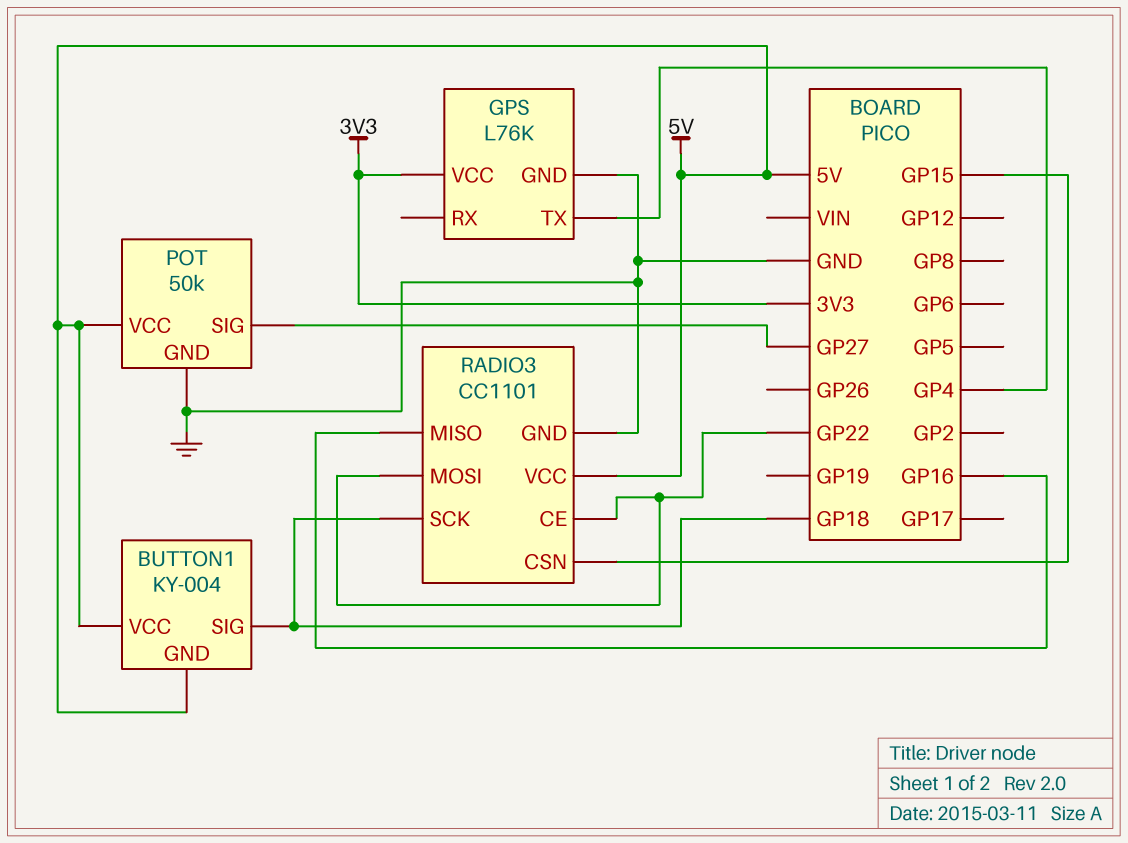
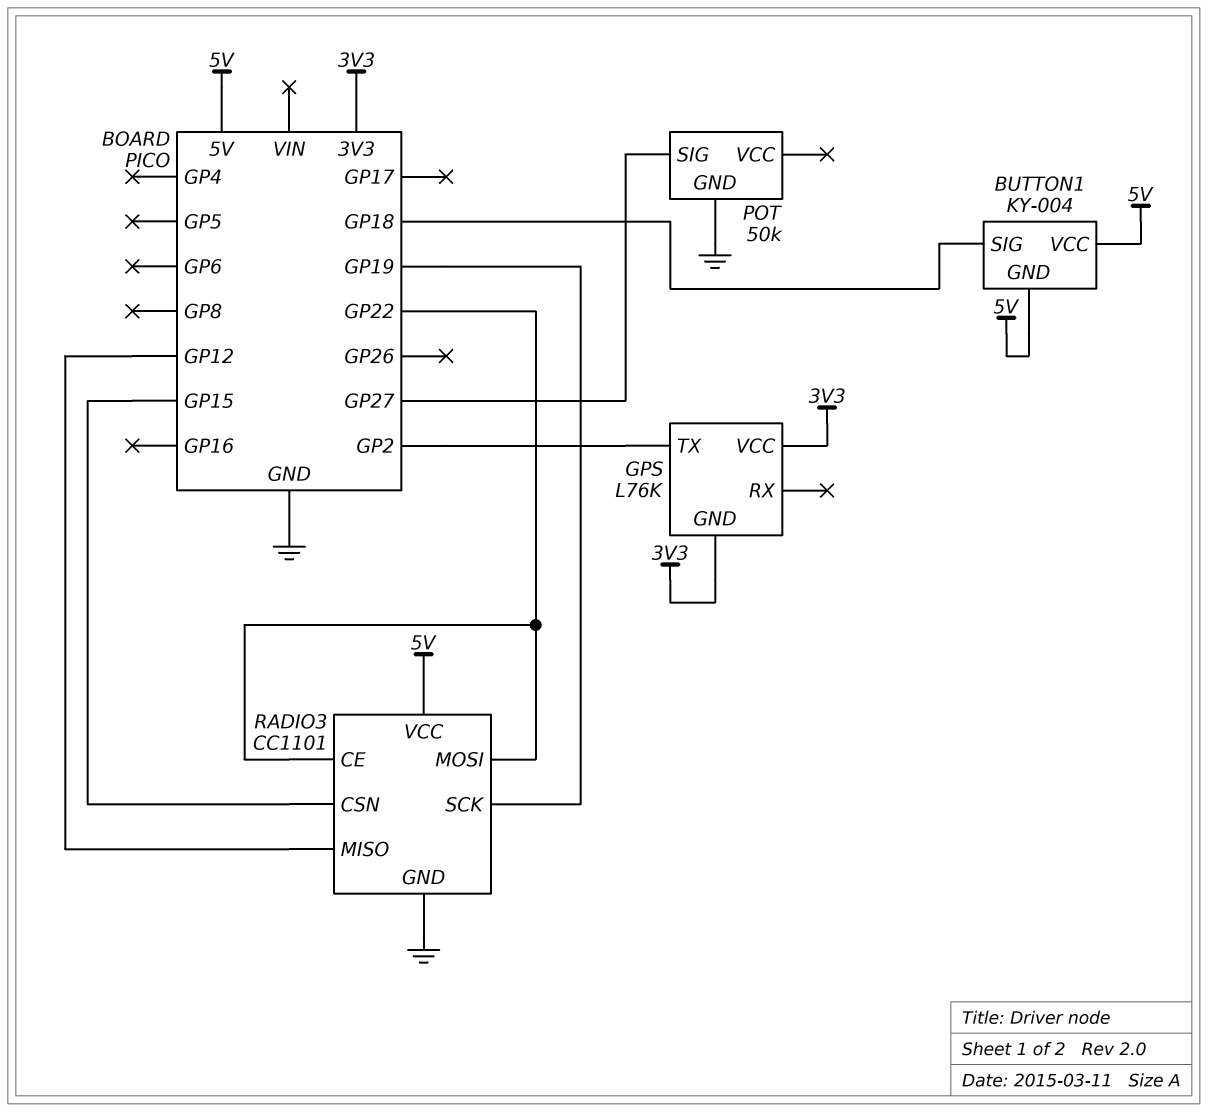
GPS pin GND: GND -> 3V3
GPS pin TX: GP4 -> GP2
POT pin VCC: 5V -> none
RADIO3 pin MISO: GP16 -> GP12
RADIO3 pin SCK: GP18 -> GP19

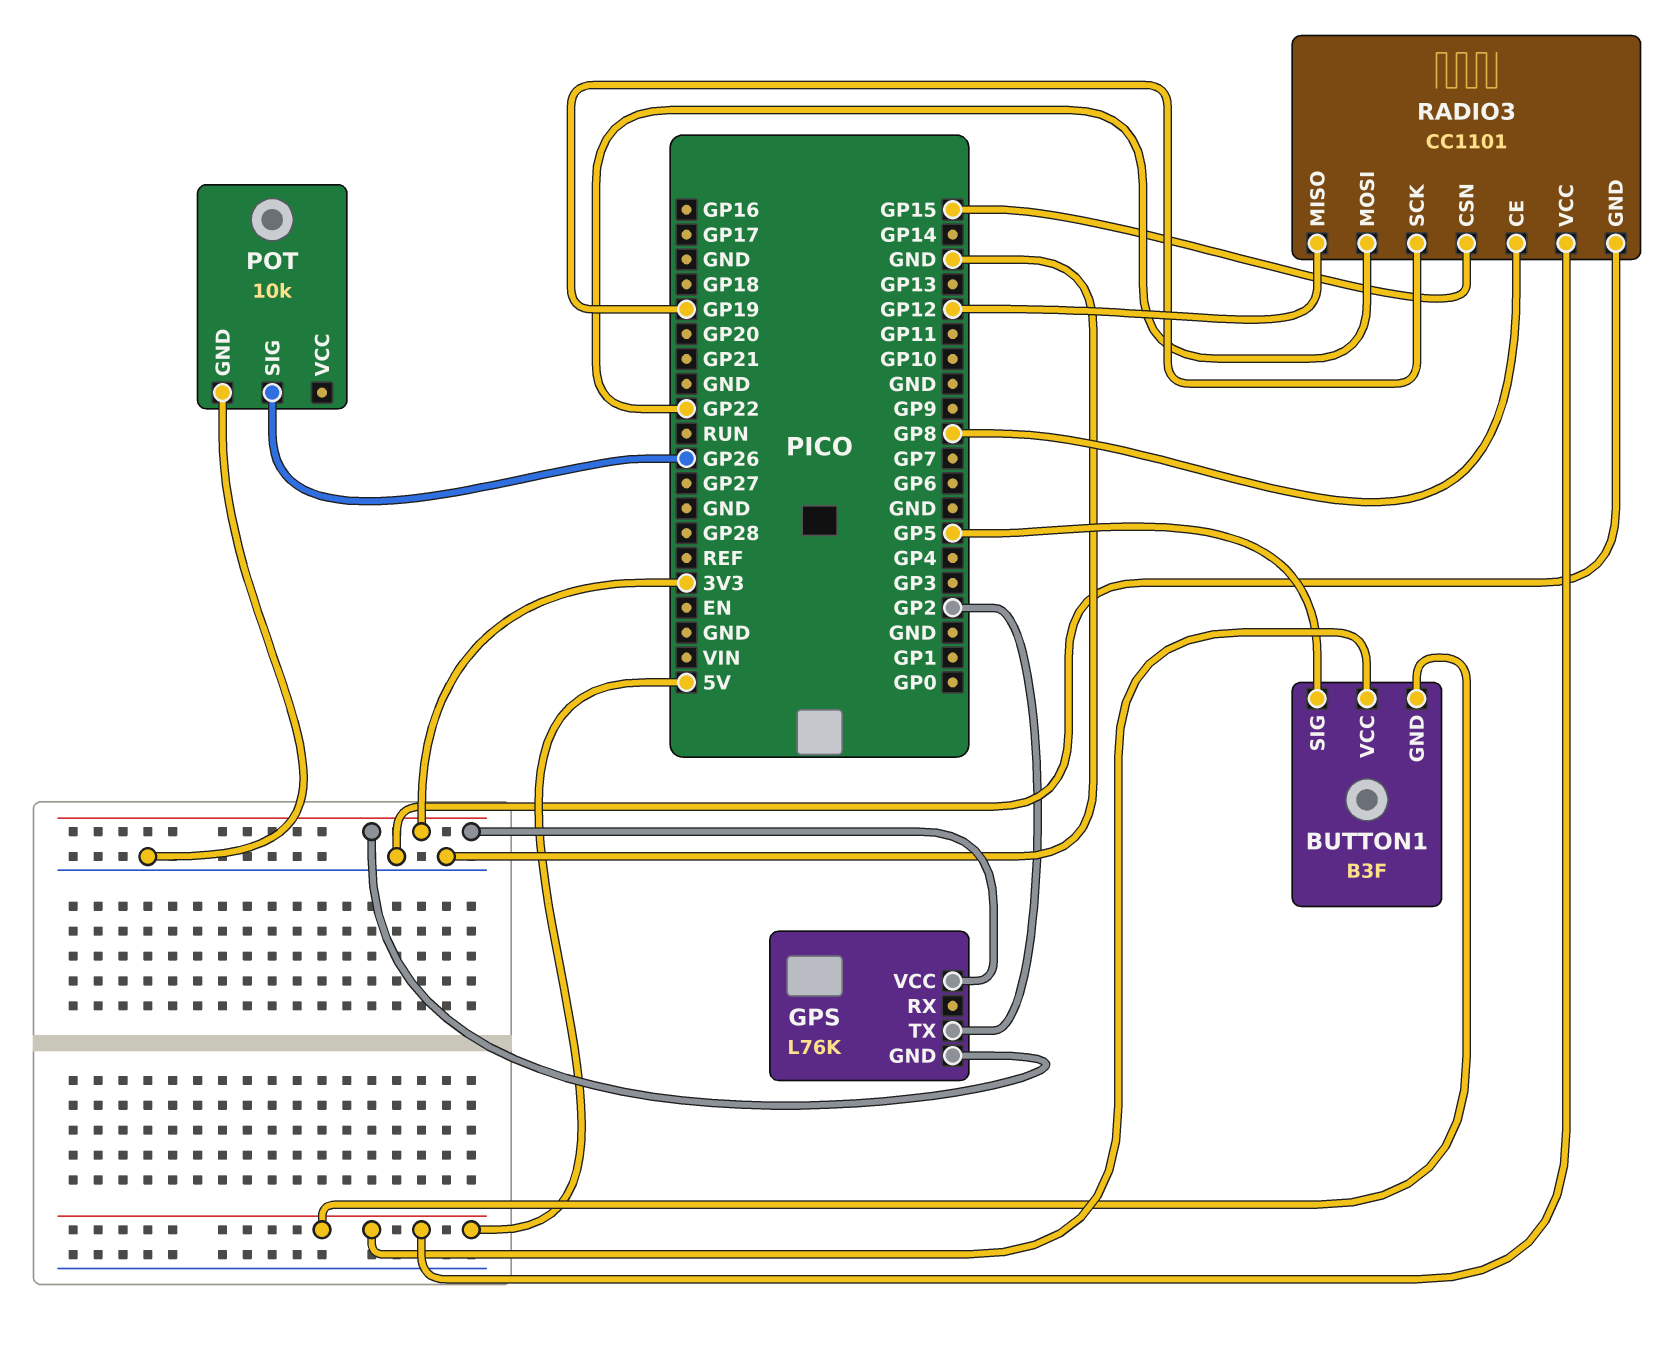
BUTTON1: KY-004 -> B3F
BUTTON1 pin SIG: GP18 -> GP5
POT: 50k -> 10k
POT pin SIG: GP27 -> GP26
RADIO3 pin CE: GP22 -> GP8

